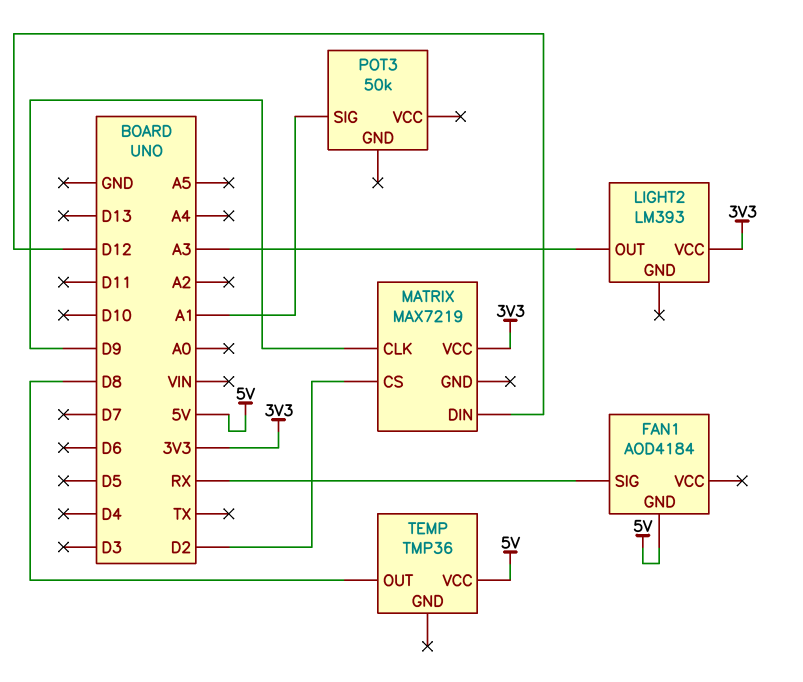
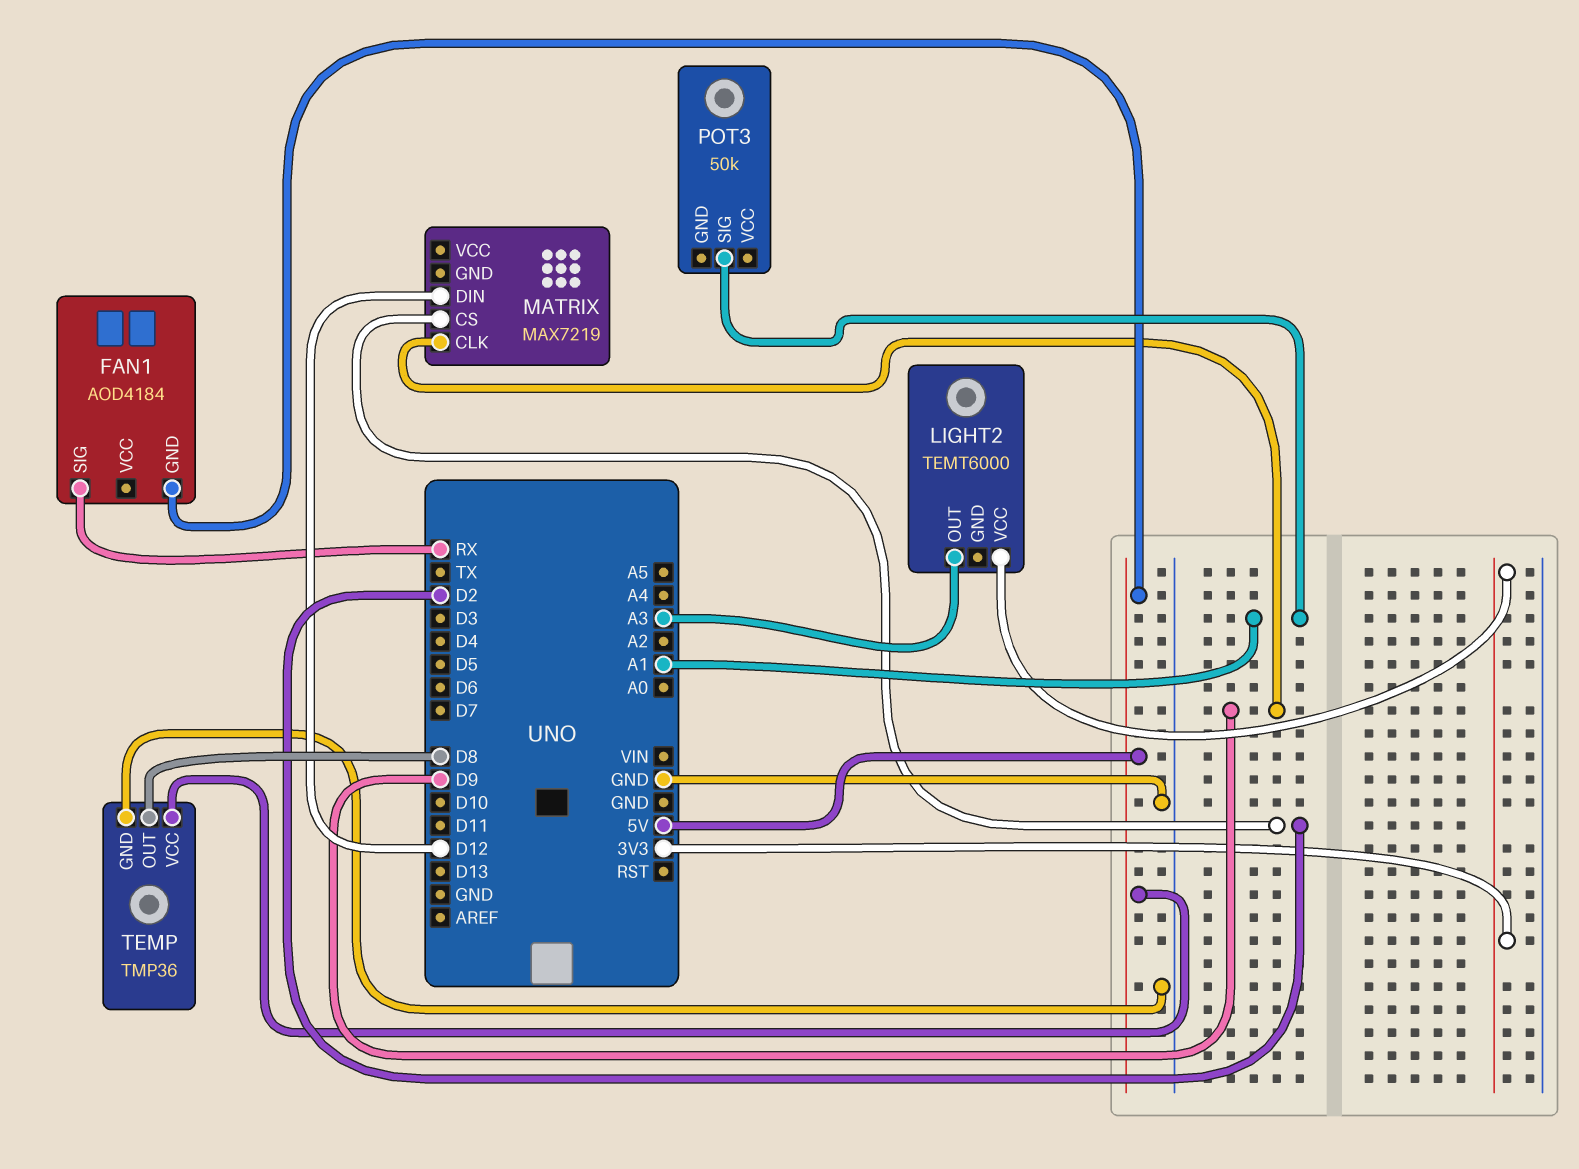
LIGHT2: LM393 -> TEMT6000
MATRIX pin VCC: 3V3 -> none
TEMP pin GND: none -> GND

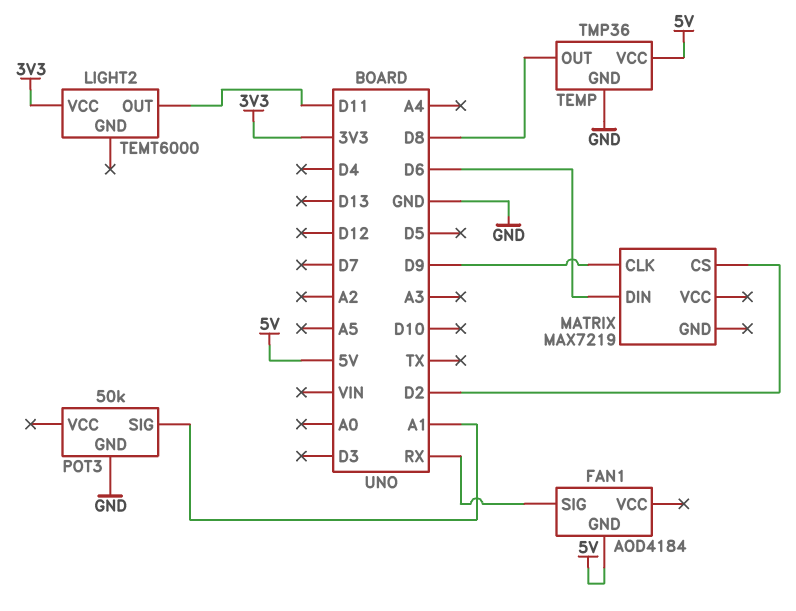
LIGHT2 pin OUT: A3 -> D11
MATRIX pin DIN: D12 -> D6
POT3 pin GND: none -> GND

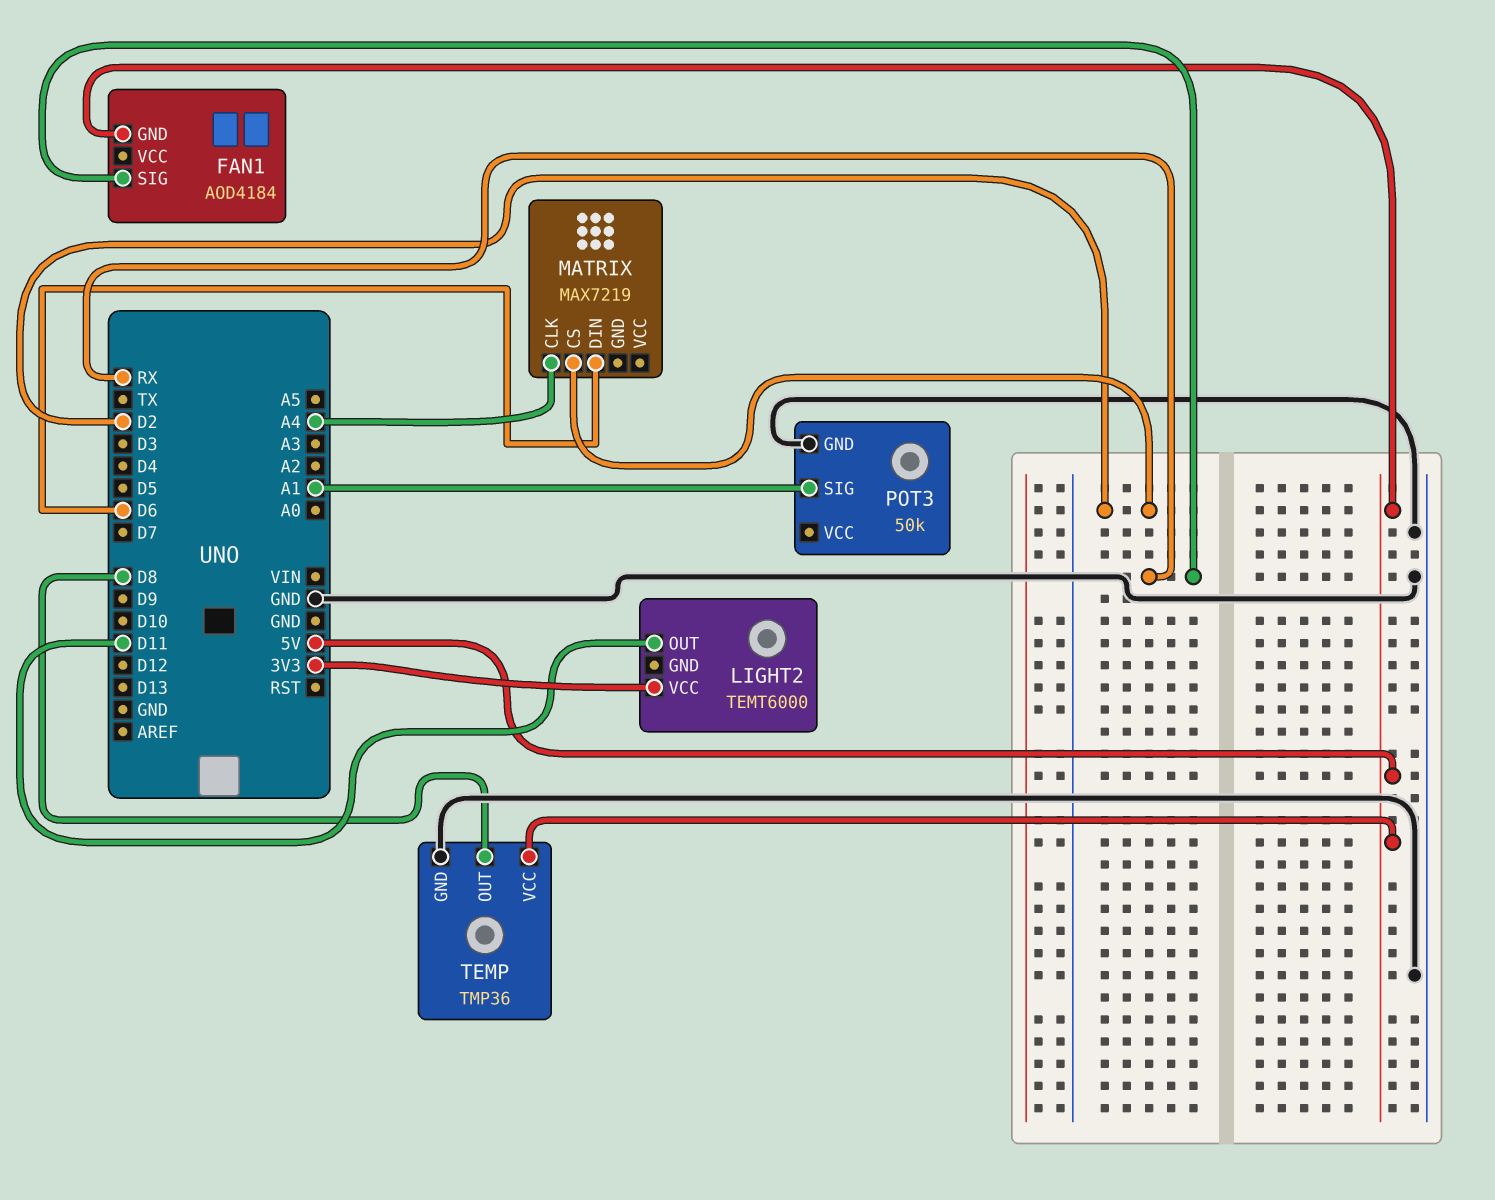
MATRIX pin CLK: D9 -> A4

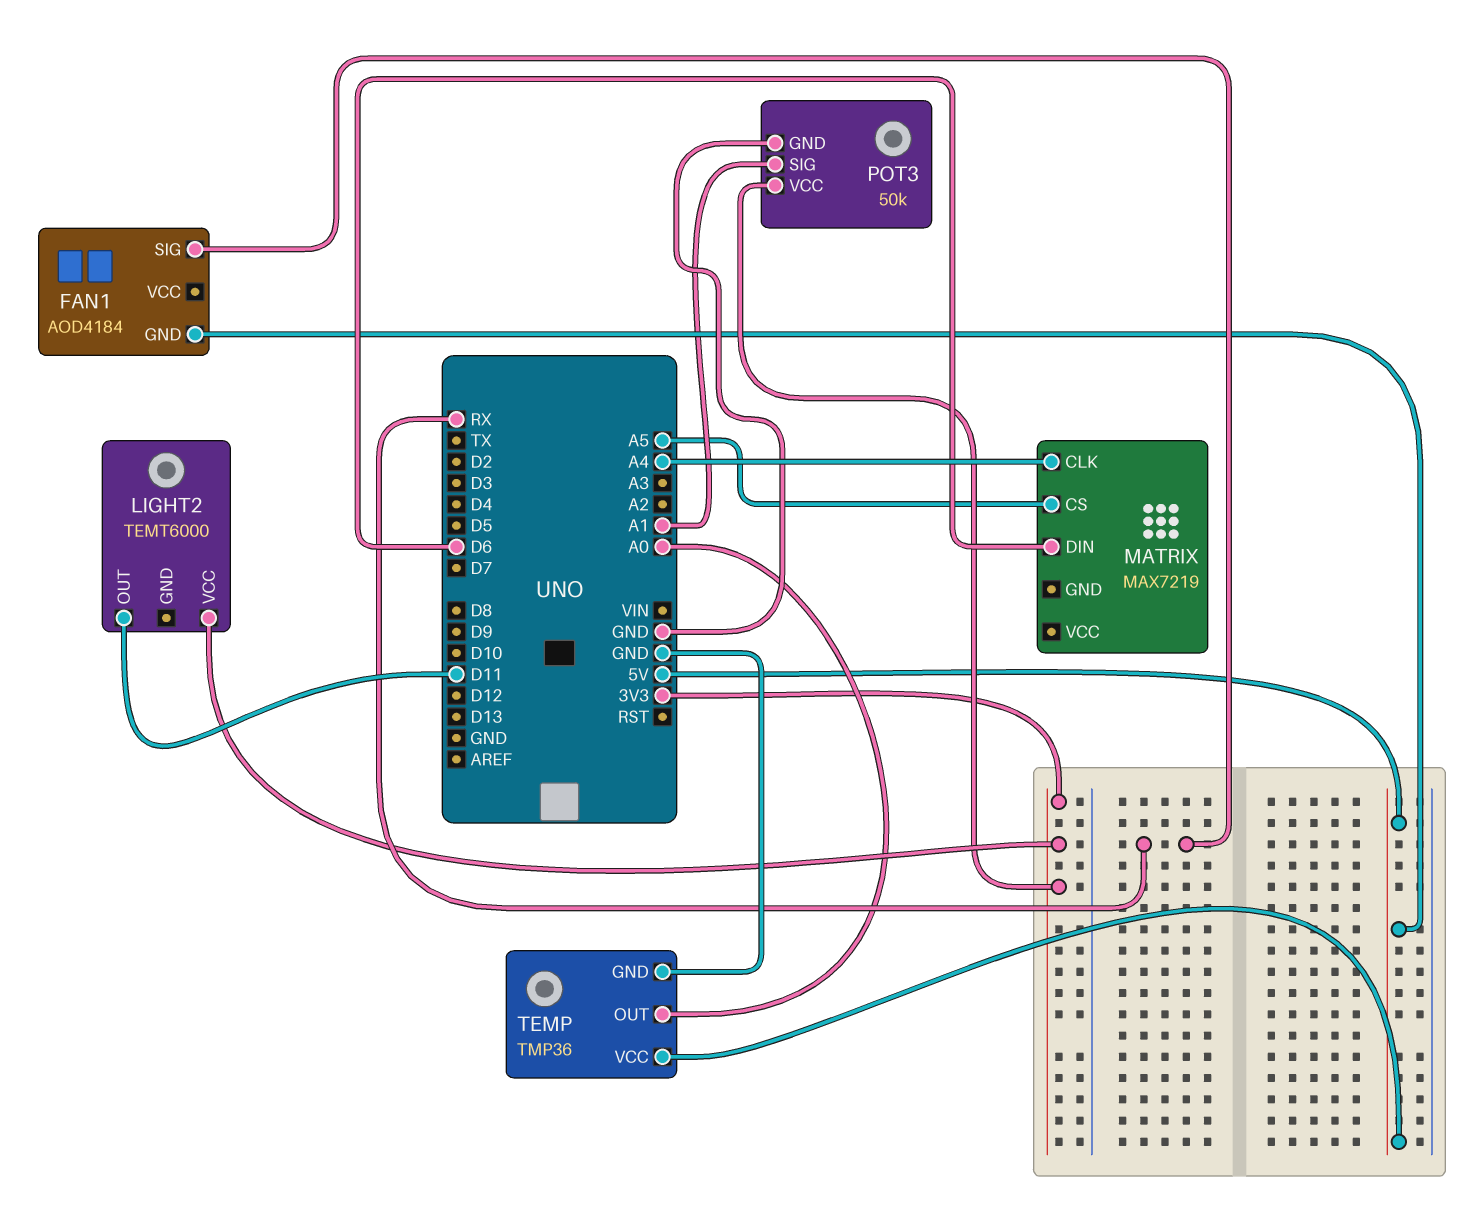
MATRIX pin CS: D2 -> A5
POT3 pin VCC: none -> 3V3
TEMP pin OUT: D8 -> A0

